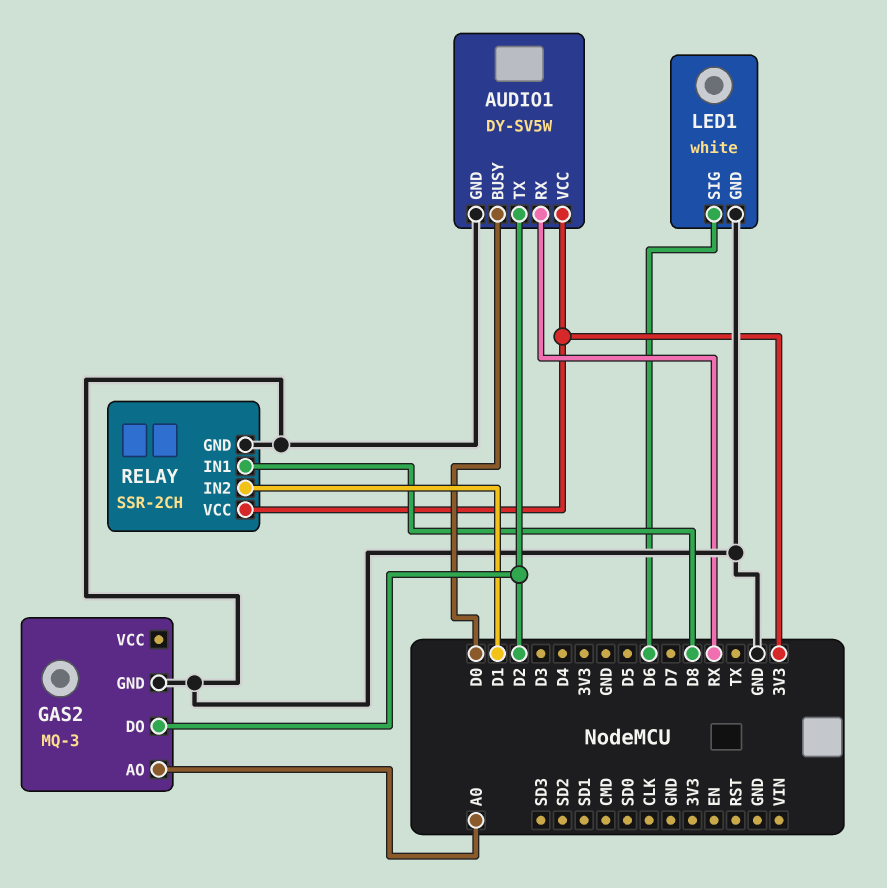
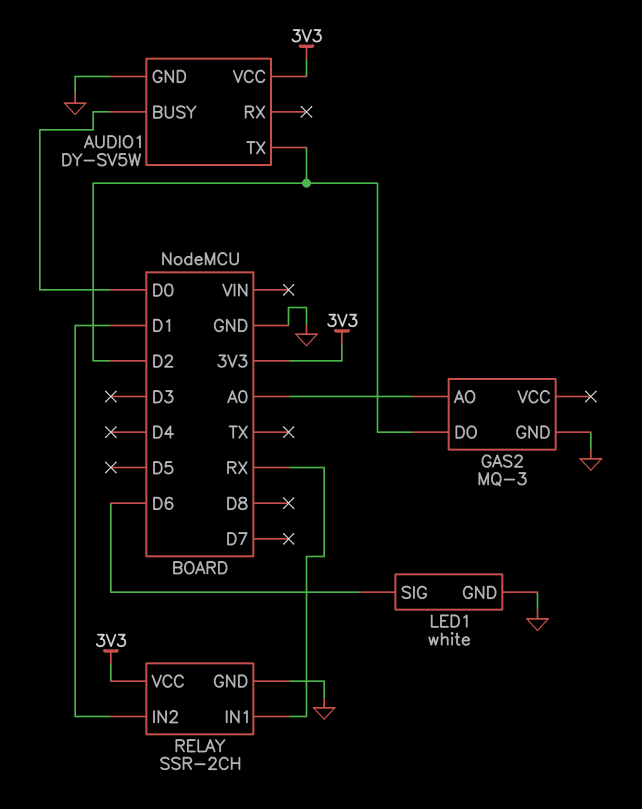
AUDIO1 pin RX: RX -> none
RELAY pin IN1: D8 -> RX

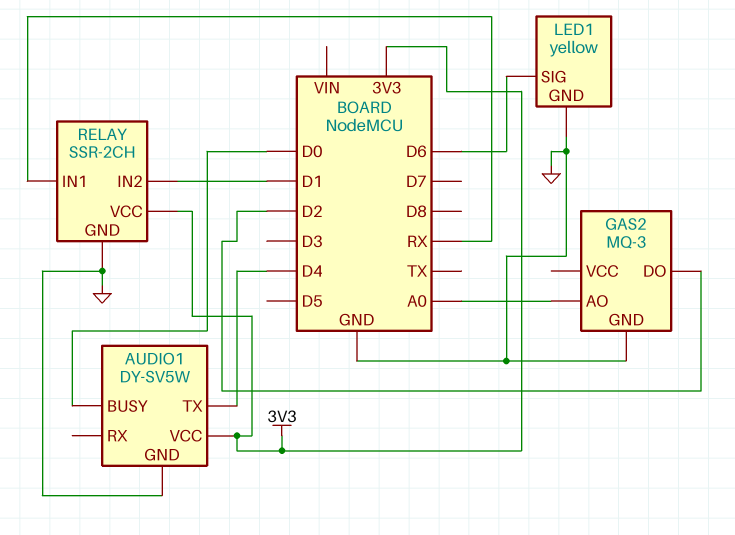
AUDIO1 pin TX: D2 -> D4
LED1: white -> yellow

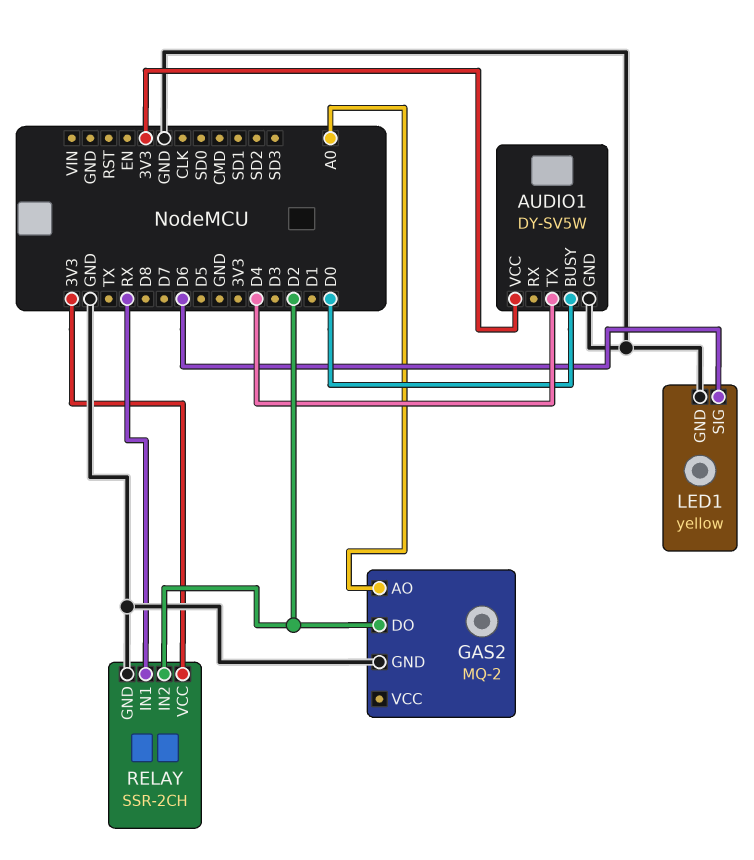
GAS2: MQ-3 -> MQ-2
RELAY pin IN2: D1 -> D2

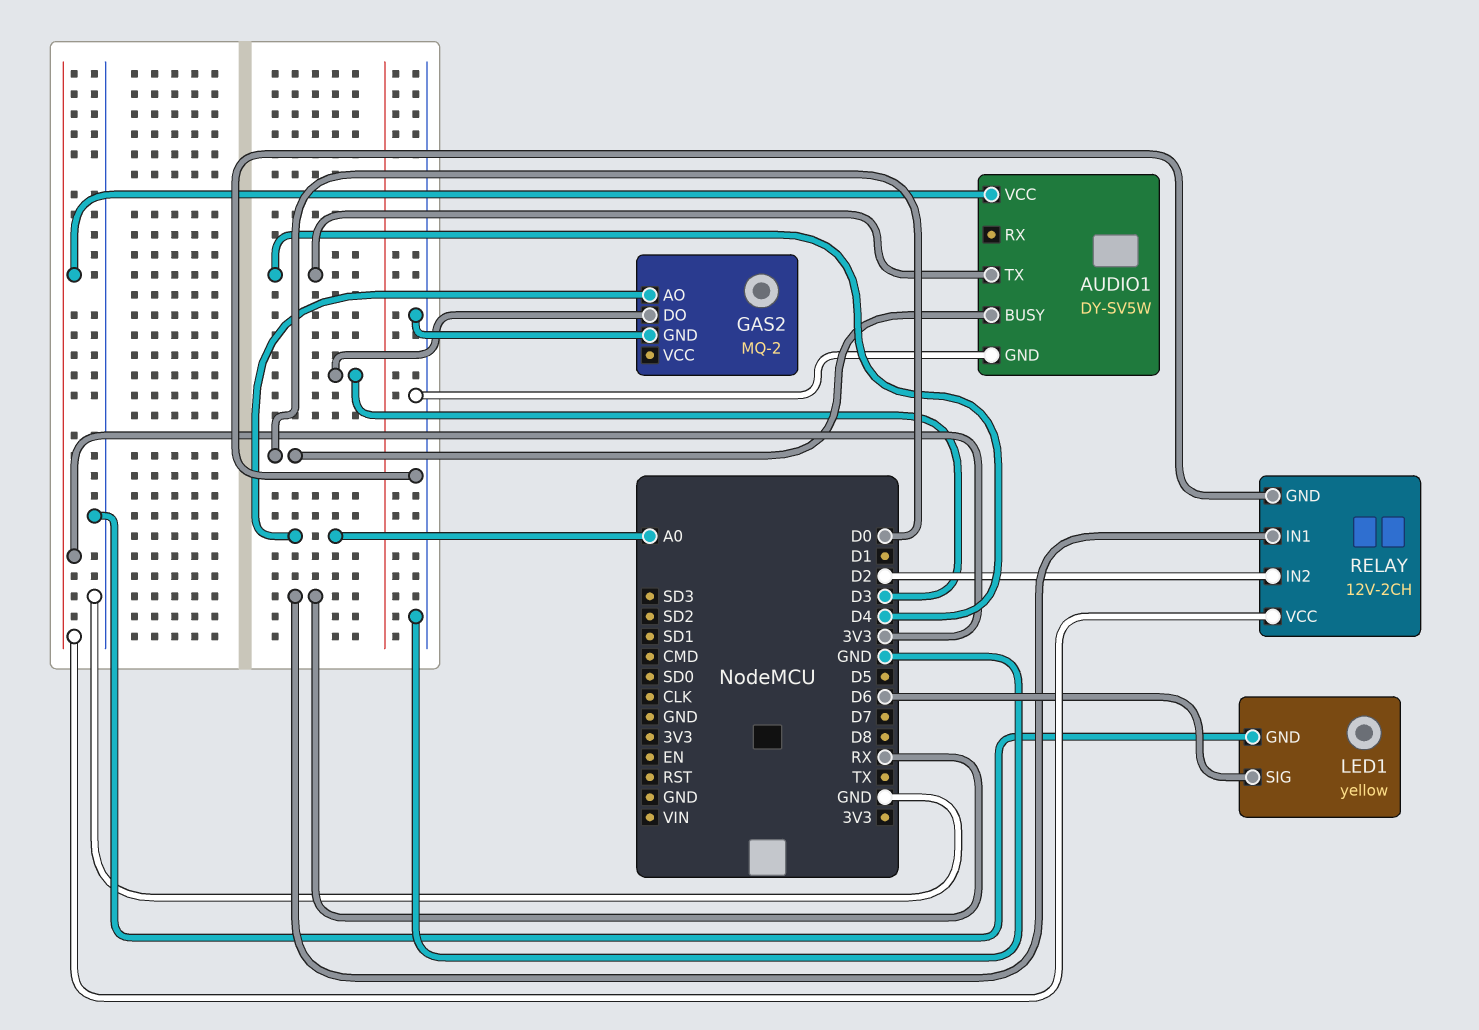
GAS2 pin DO: D2 -> D3
RELAY: SSR-2CH -> 12V-2CH

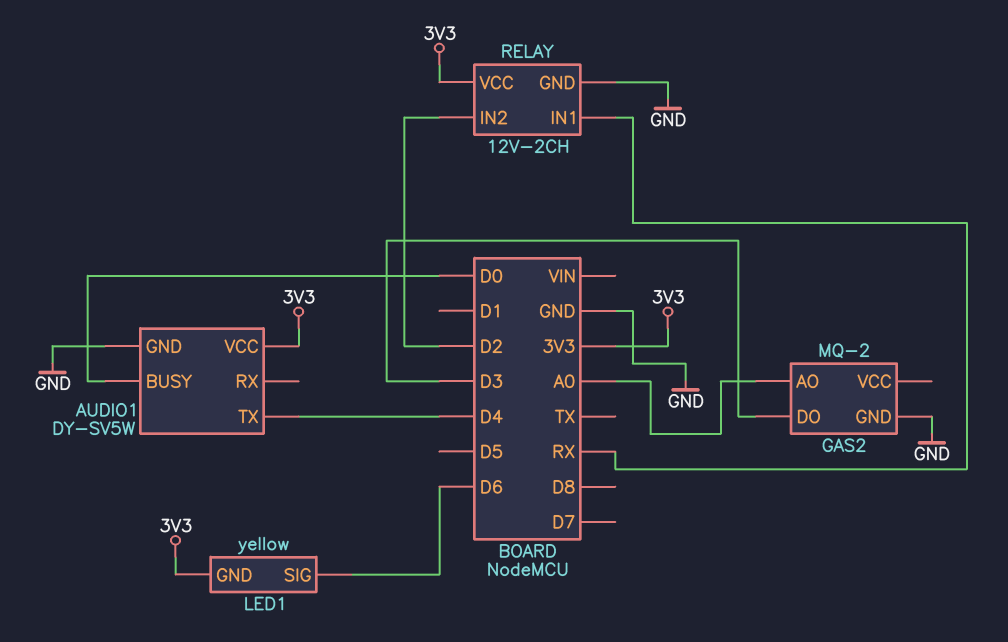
LED1 pin GND: GND -> 3V3

